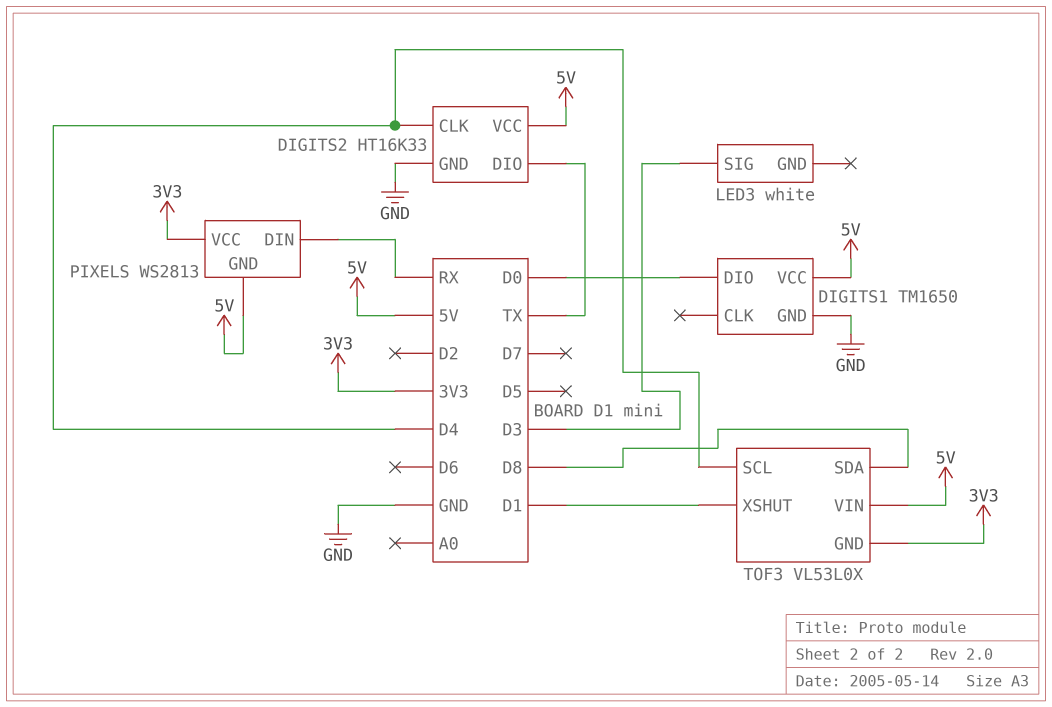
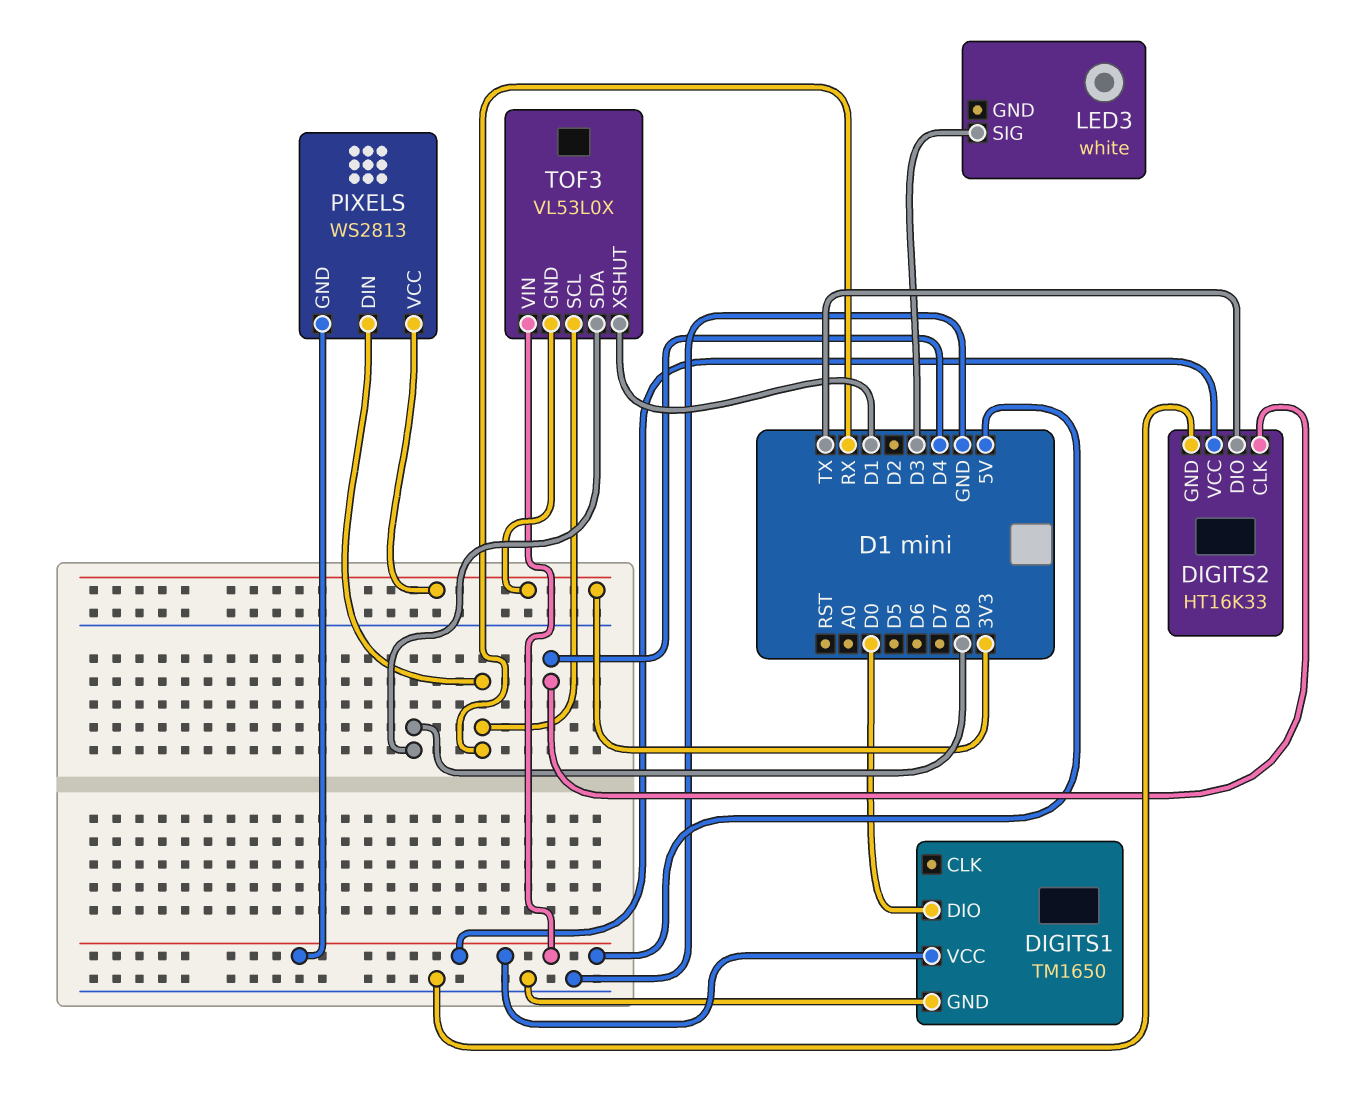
TOF3 pin SCL: D4 -> RX

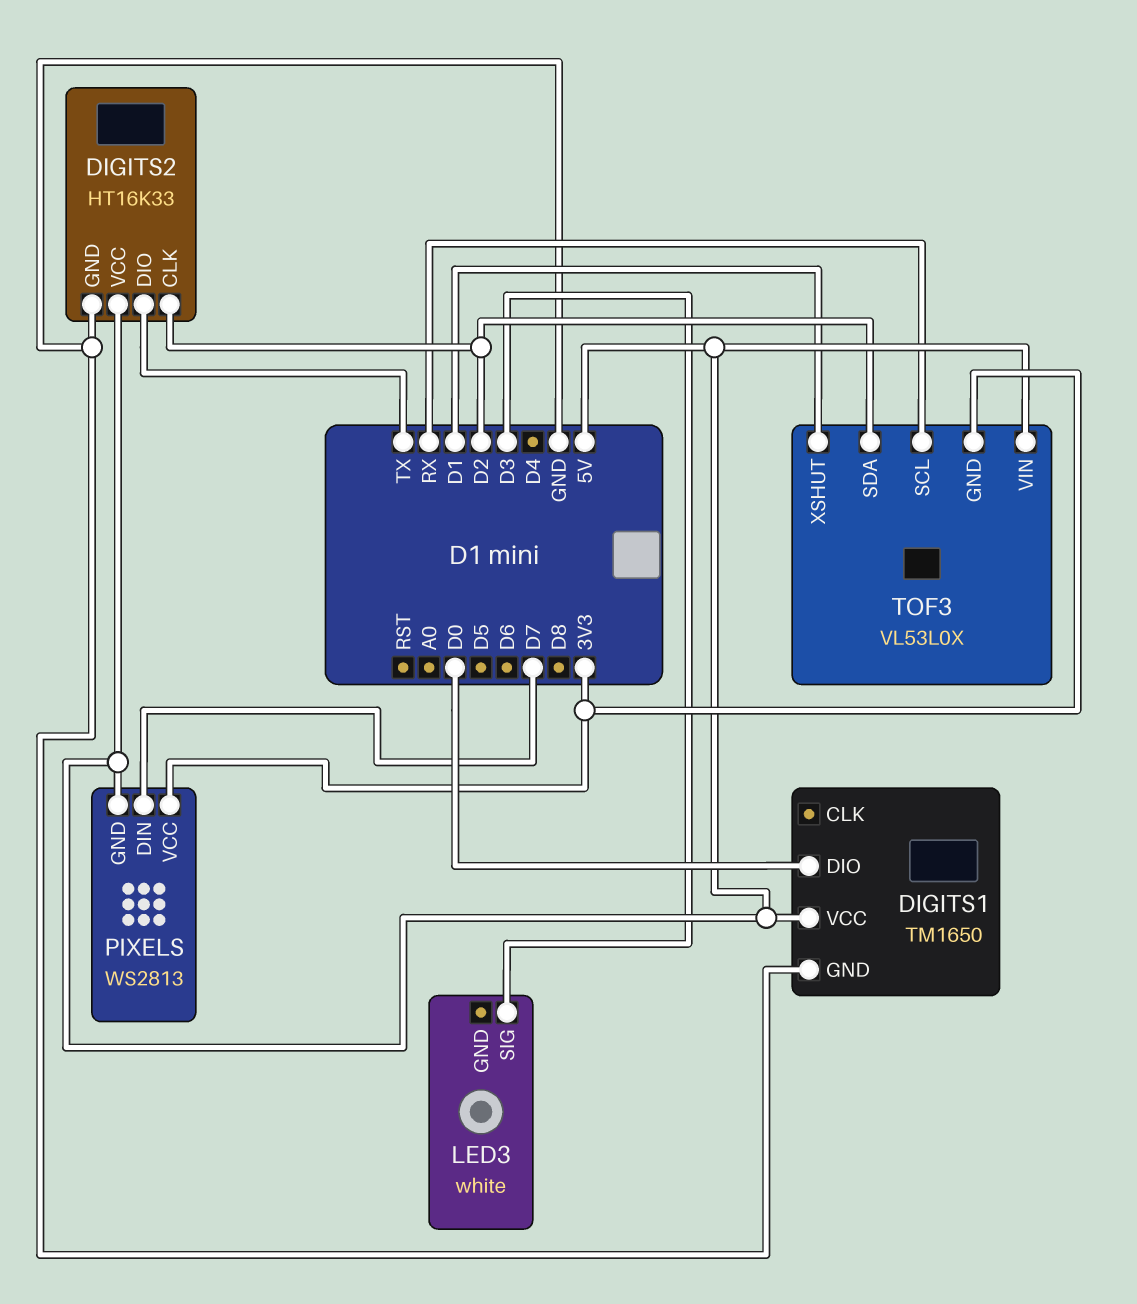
DIGITS2 pin CLK: D4 -> D2
PIXELS pin DIN: RX -> D7
TOF3 pin SDA: D8 -> D2

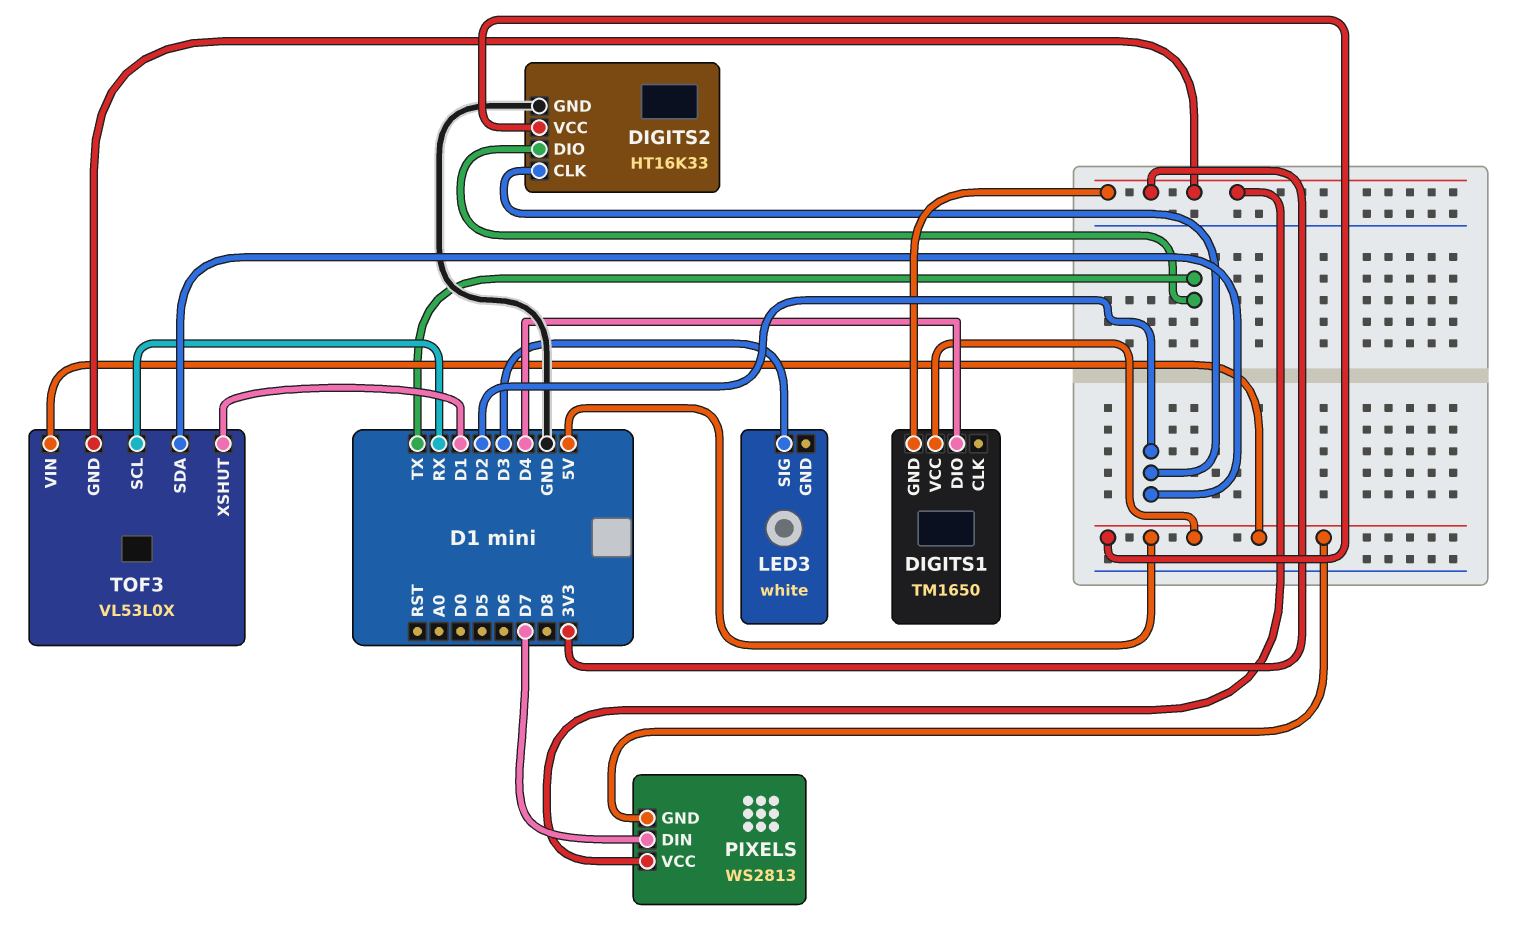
DIGITS1 pin DIO: D0 -> D4
DIGITS1 pin GND: GND -> 3V3

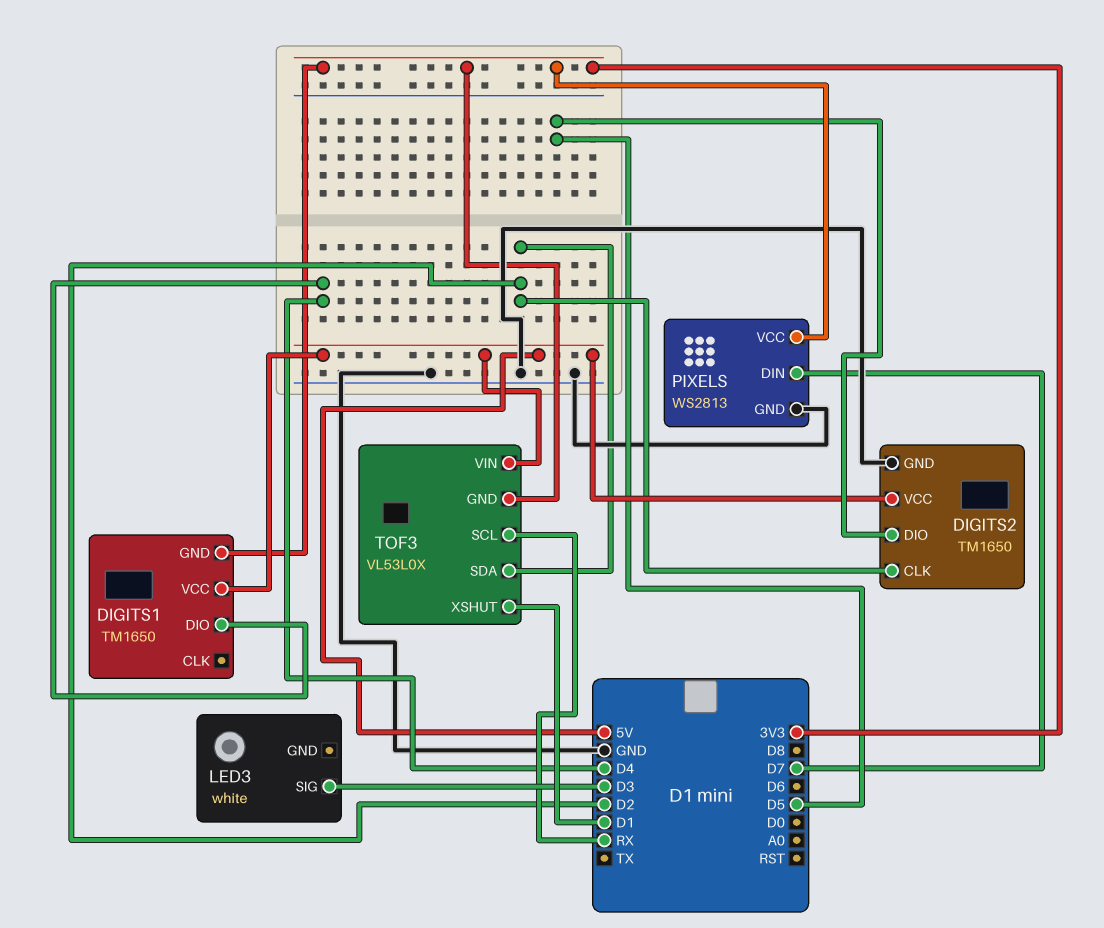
DIGITS2: HT16K33 -> TM1650
DIGITS2 pin DIO: TX -> D5
PIXELS pin GND: 5V -> GND

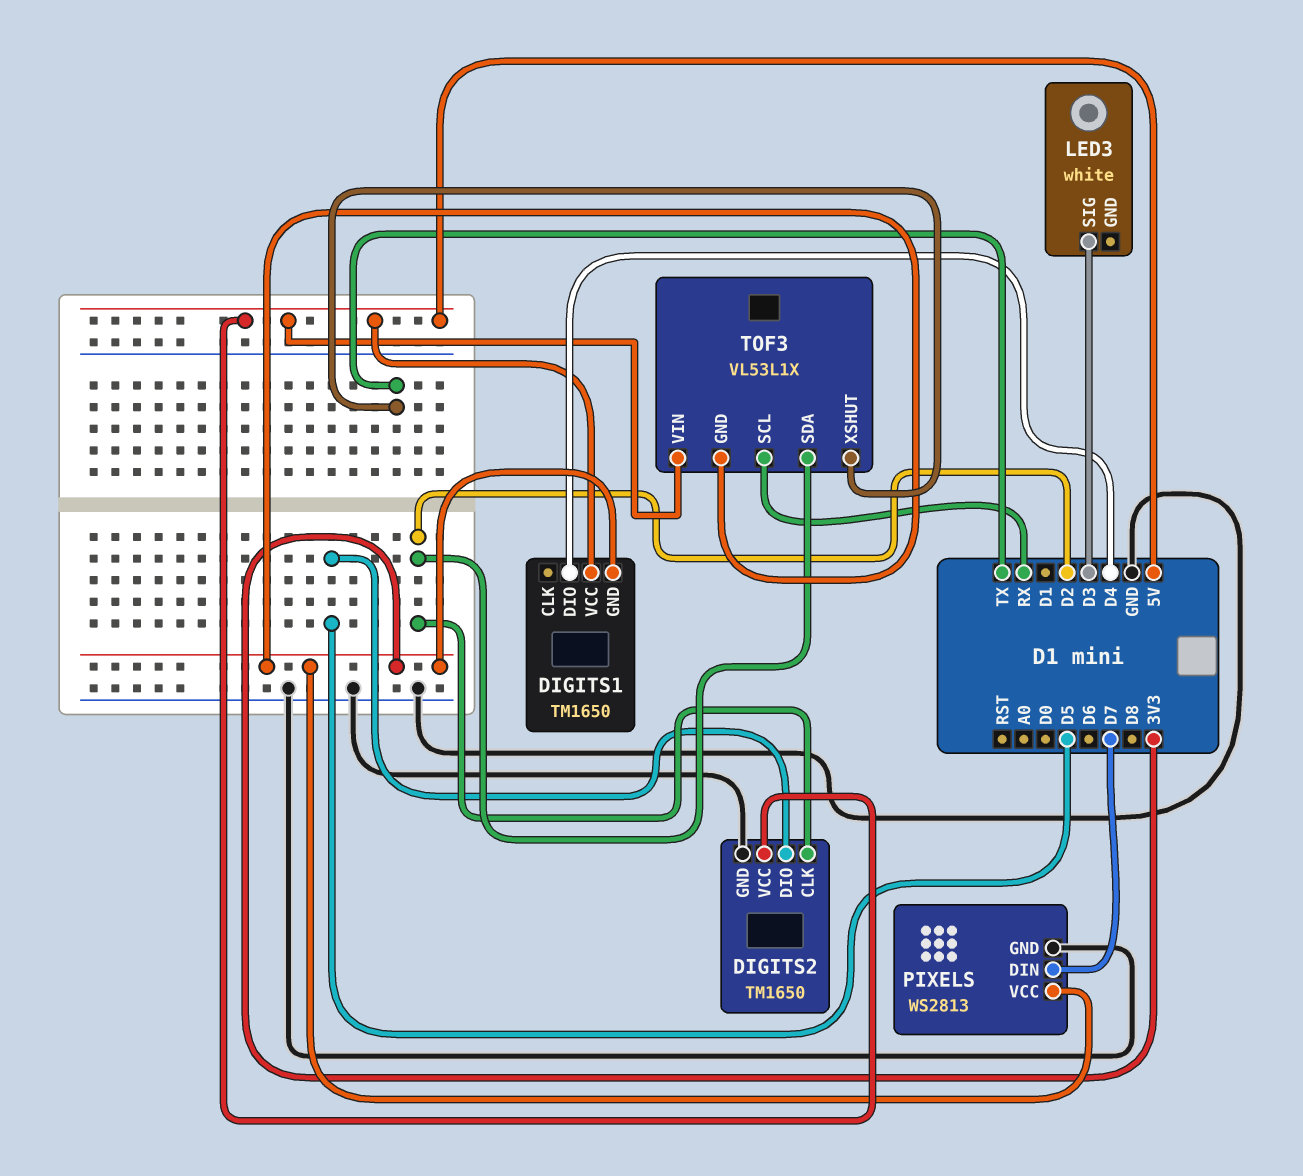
TOF3: VL53L0X -> VL53L1X
TOF3 pin XSHUT: D1 -> TX

